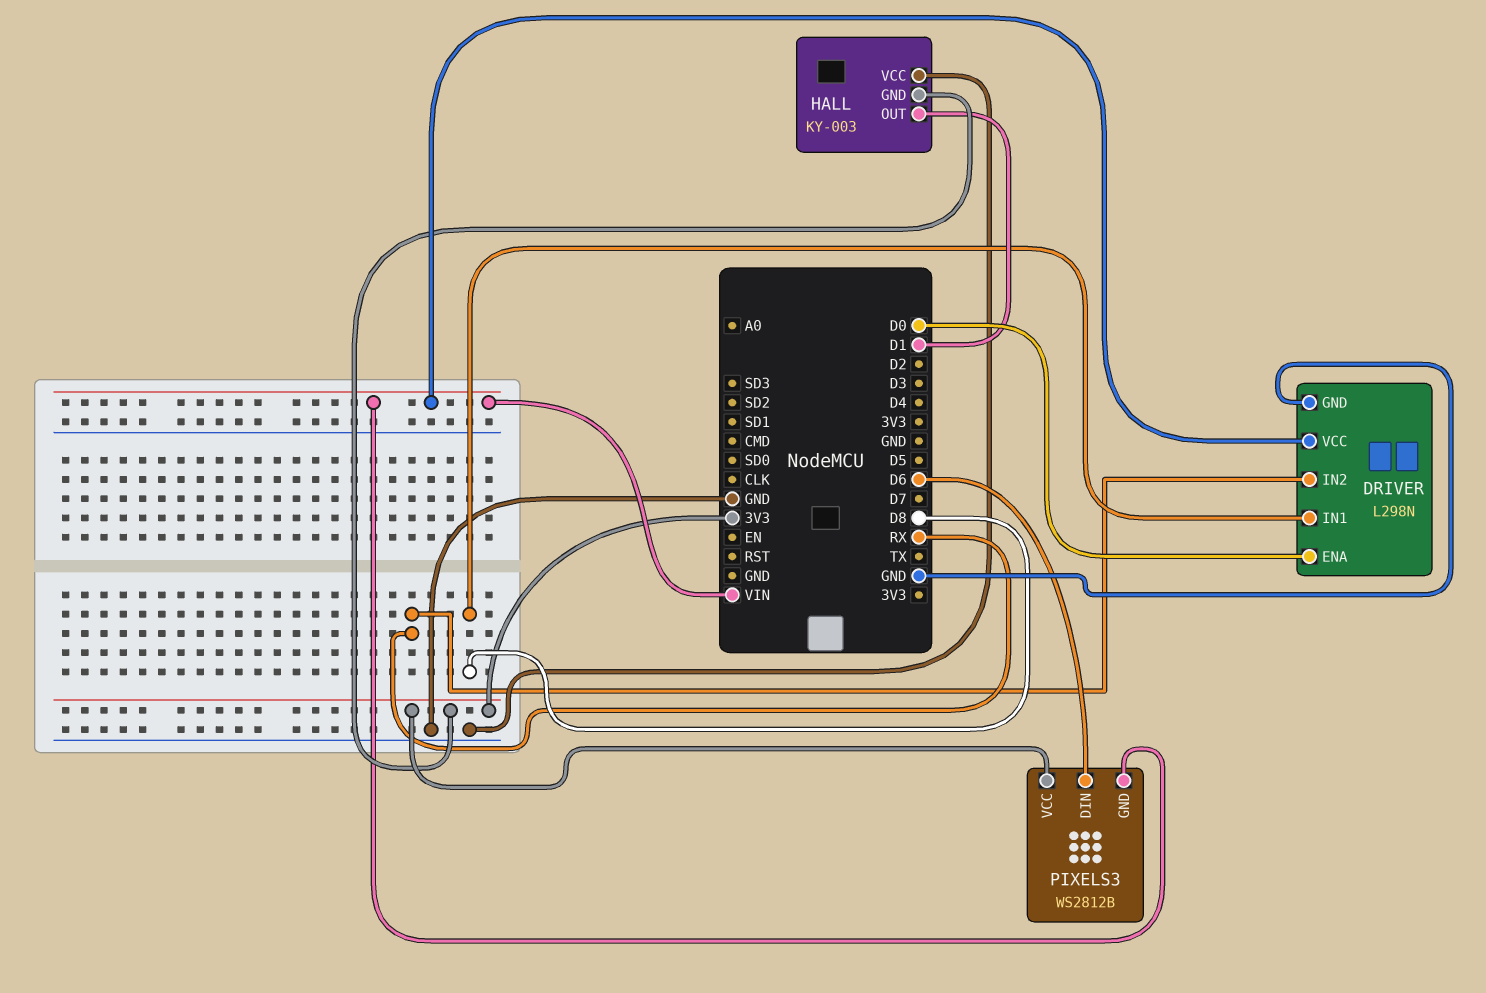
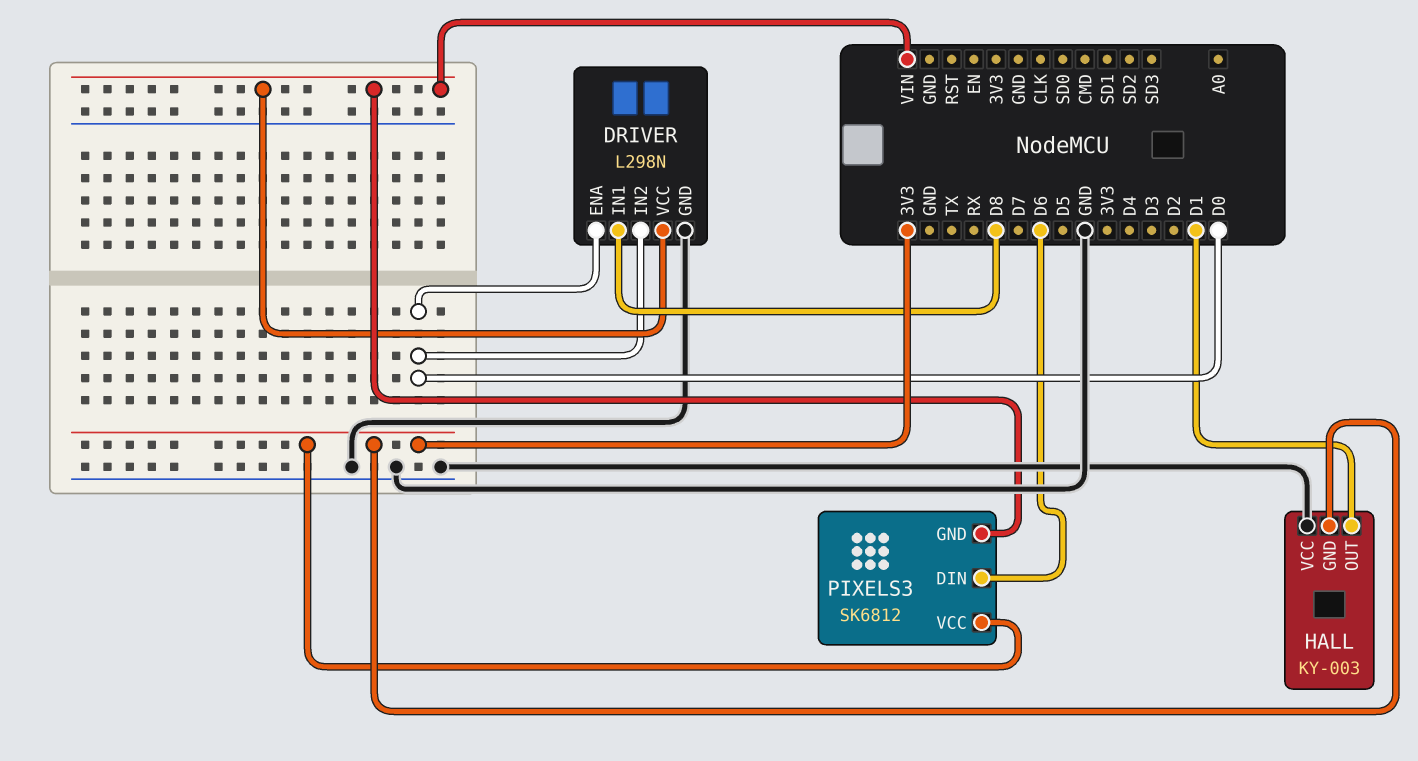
DRIVER pin IN2: RX -> D0
PIXELS3: WS2812B -> SK6812

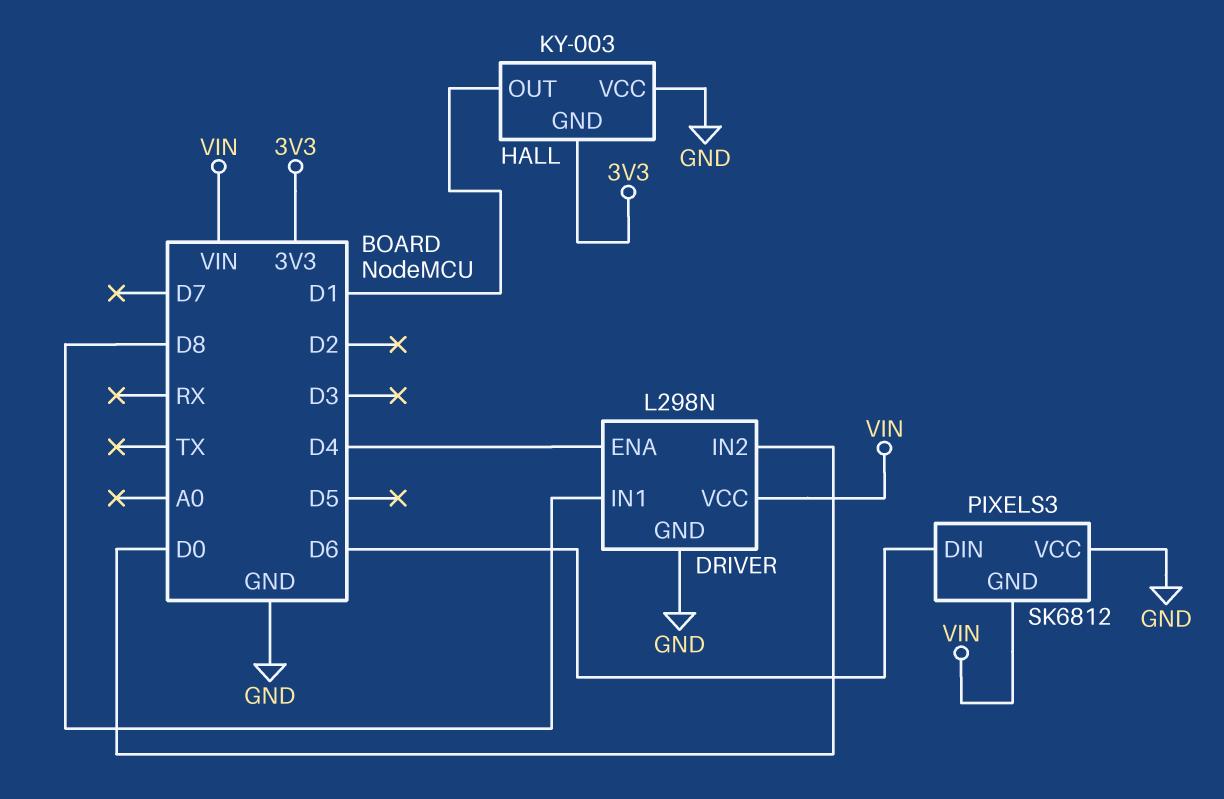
DRIVER pin ENA: D0 -> D4
PIXELS3 pin VCC: 3V3 -> GND

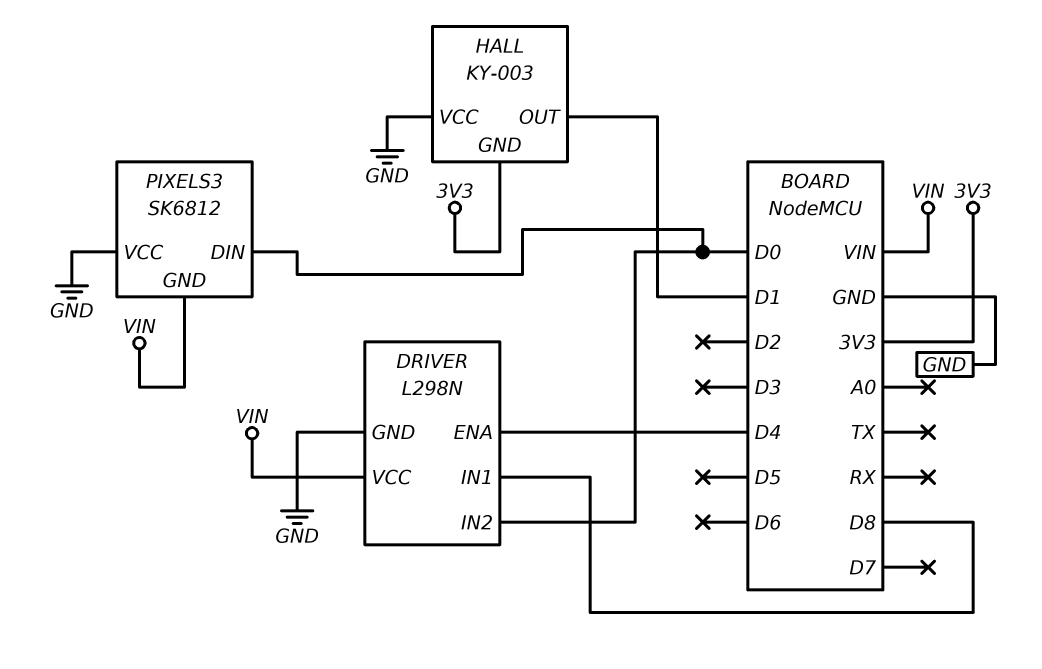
PIXELS3 pin DIN: D6 -> D0

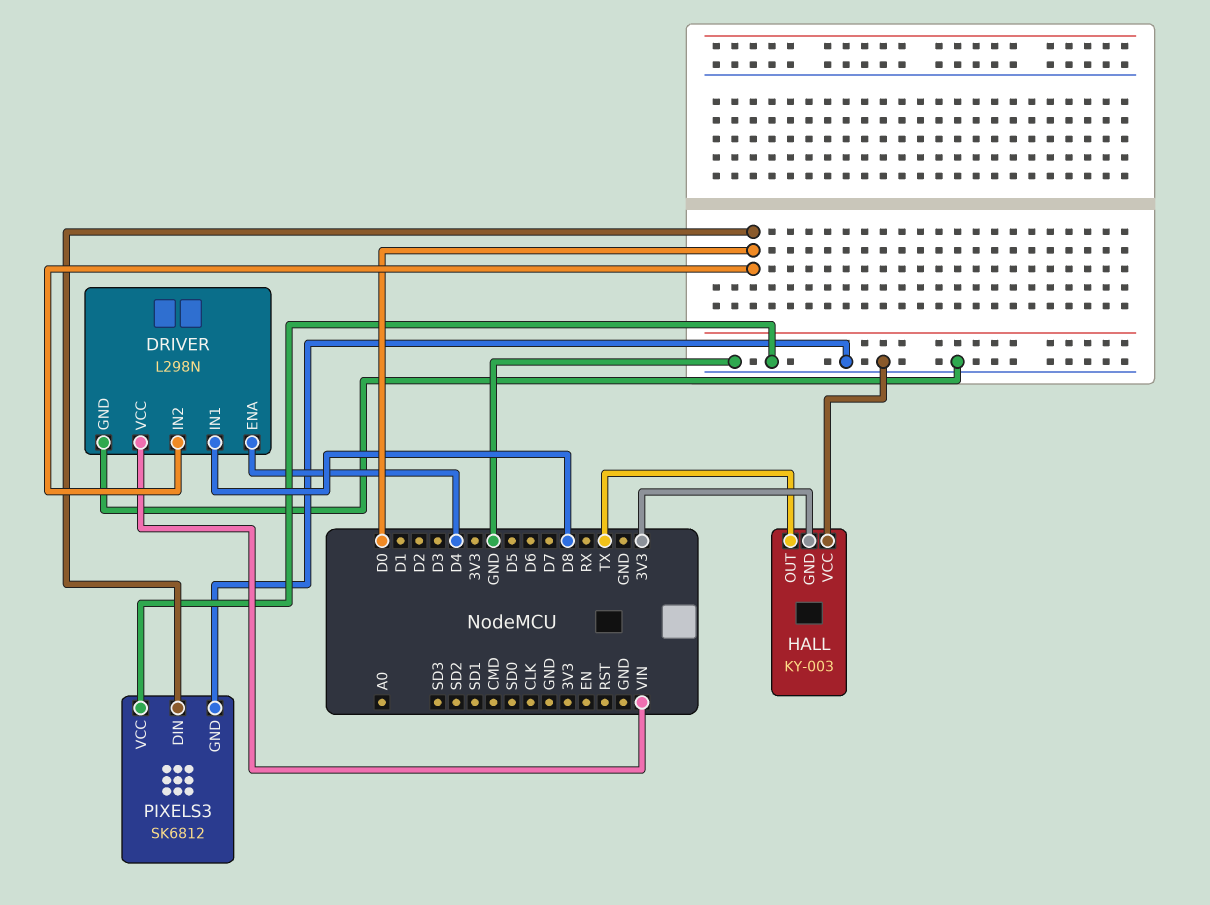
HALL pin OUT: D1 -> TX
PIXELS3 pin GND: VIN -> GND

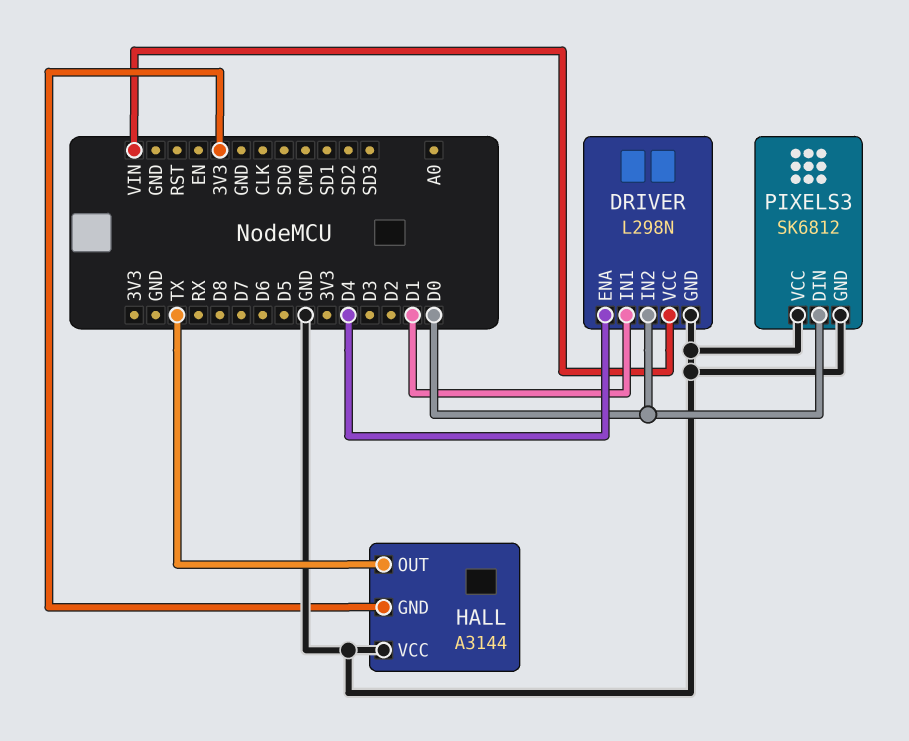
DRIVER pin IN1: D8 -> D1
HALL: KY-003 -> A3144

